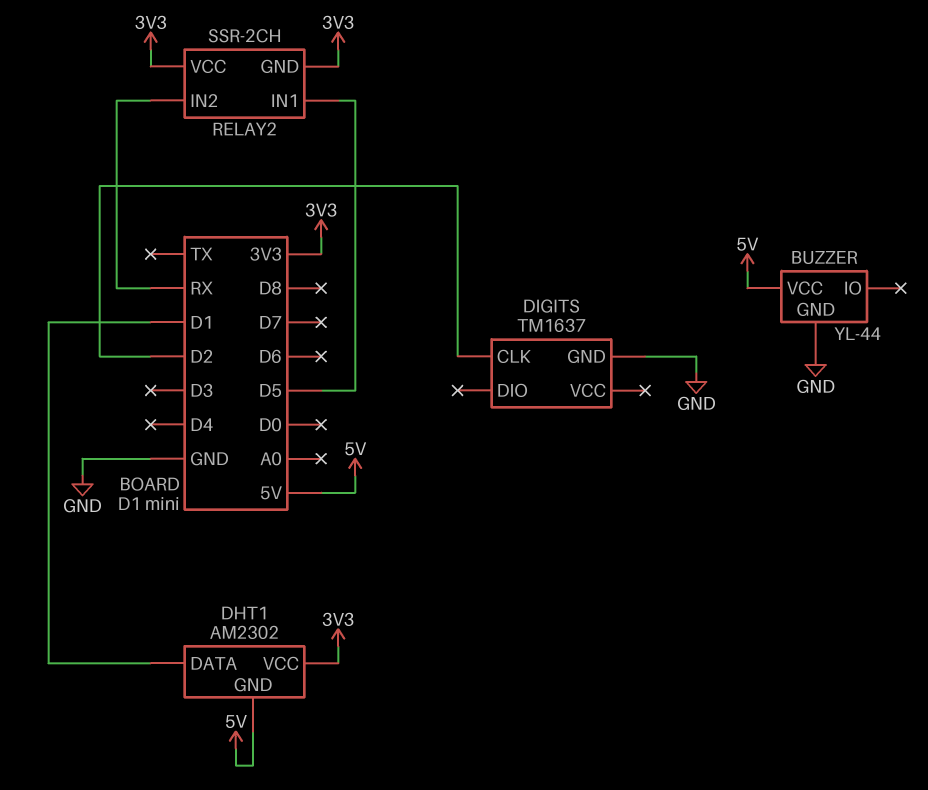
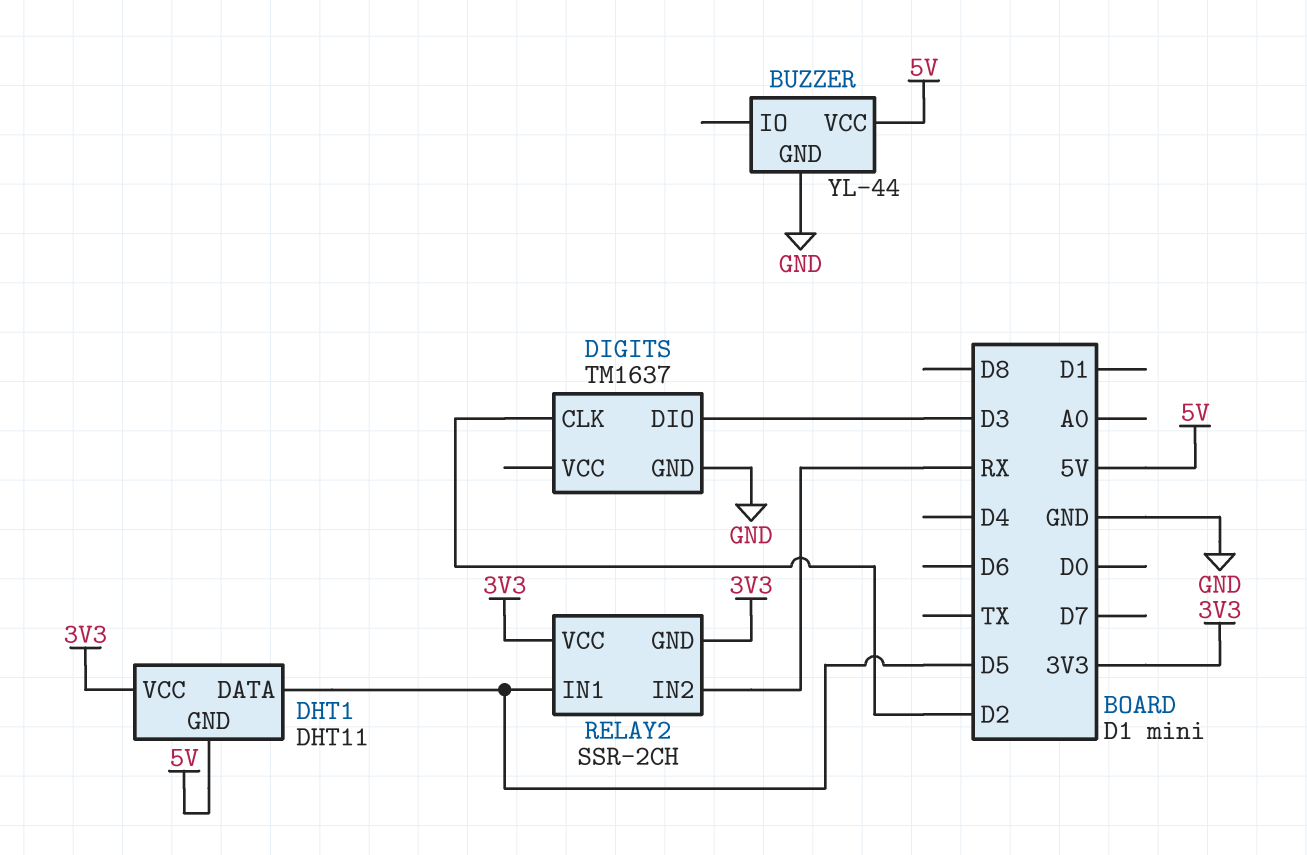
DHT1: AM2302 -> DHT11
DHT1 pin DATA: D1 -> D5
DIGITS pin DIO: none -> D3

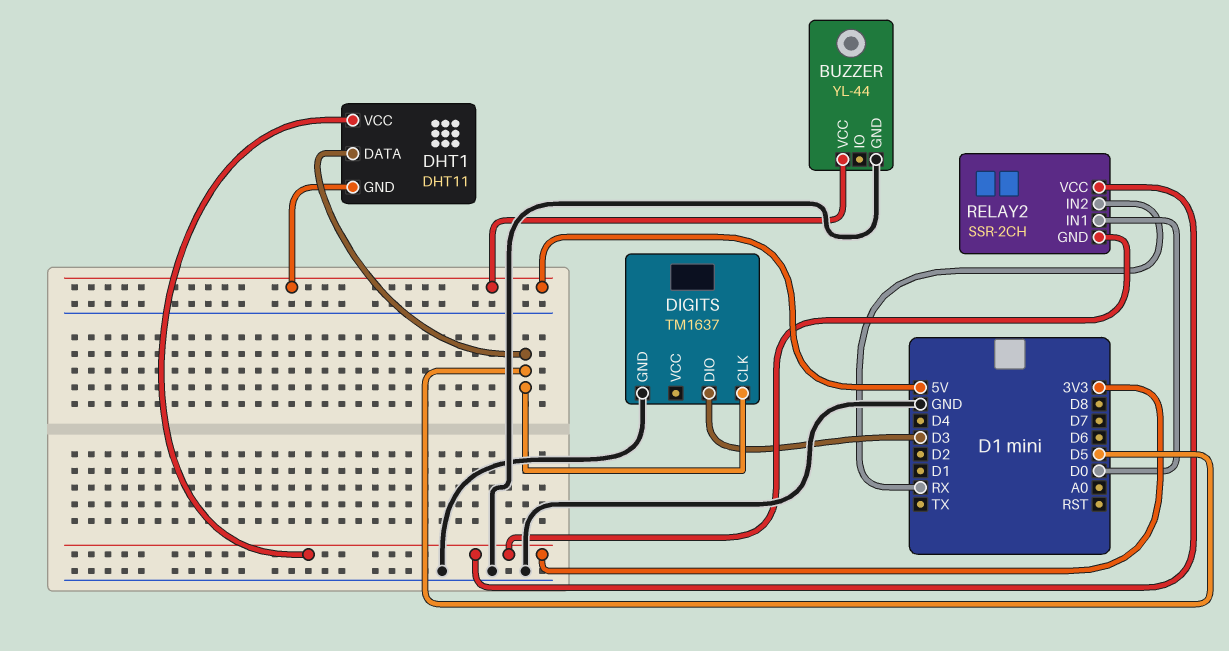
DIGITS pin CLK: D2 -> D5
RELAY2 pin IN1: D5 -> D0

